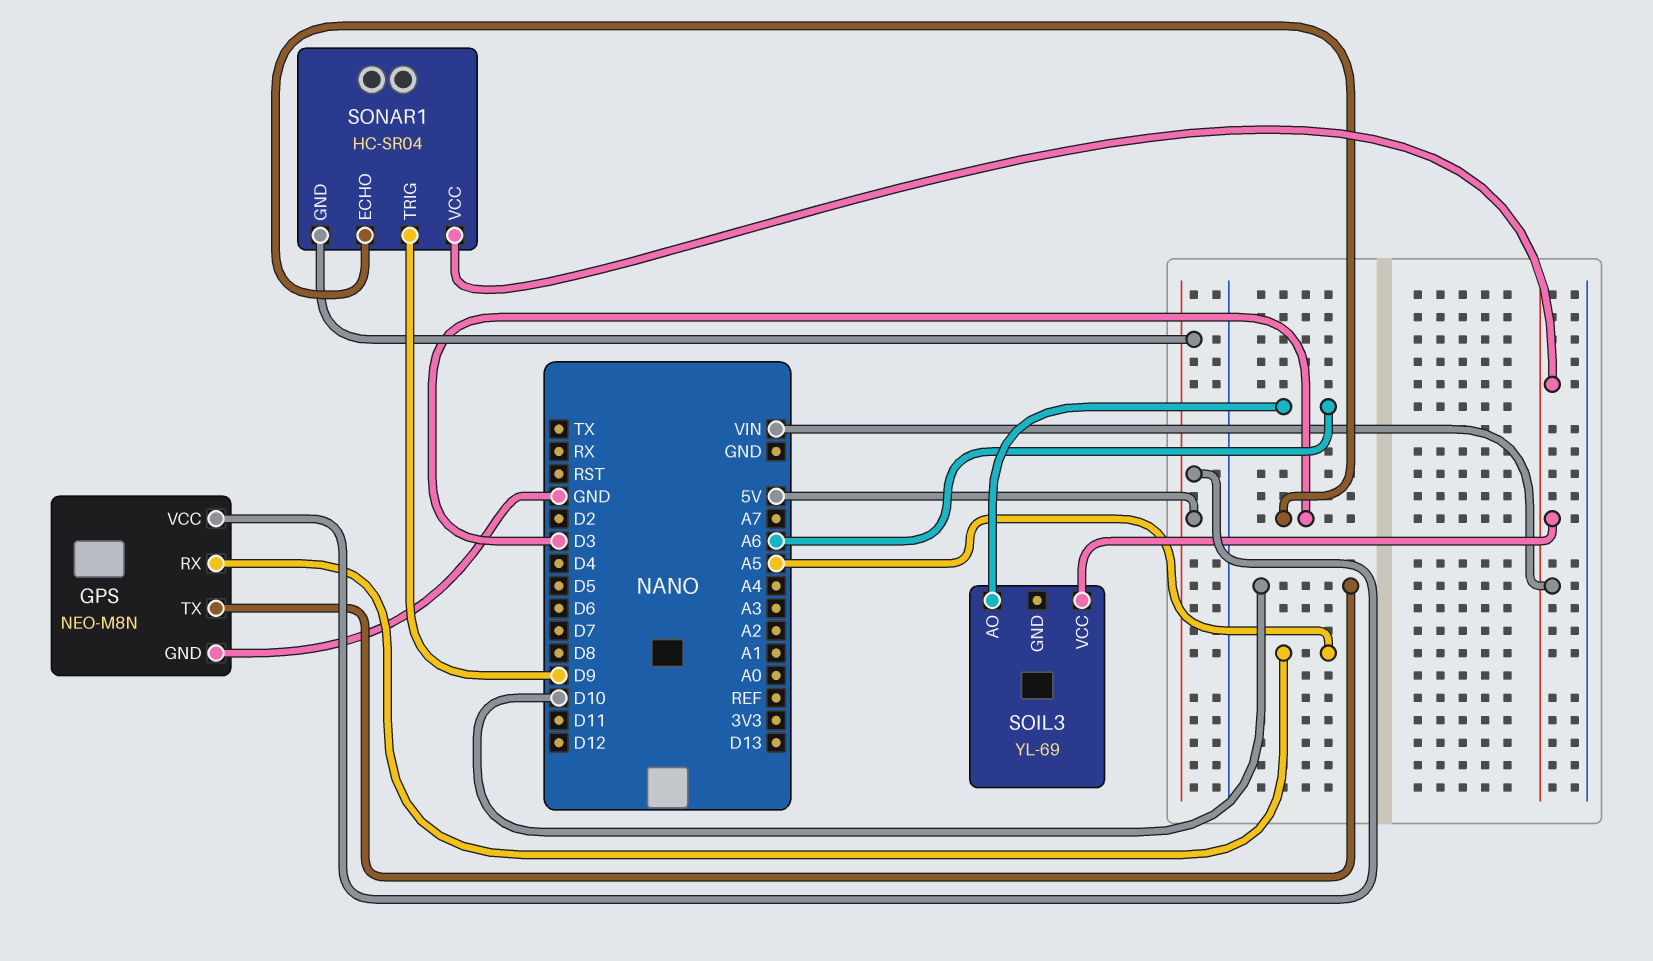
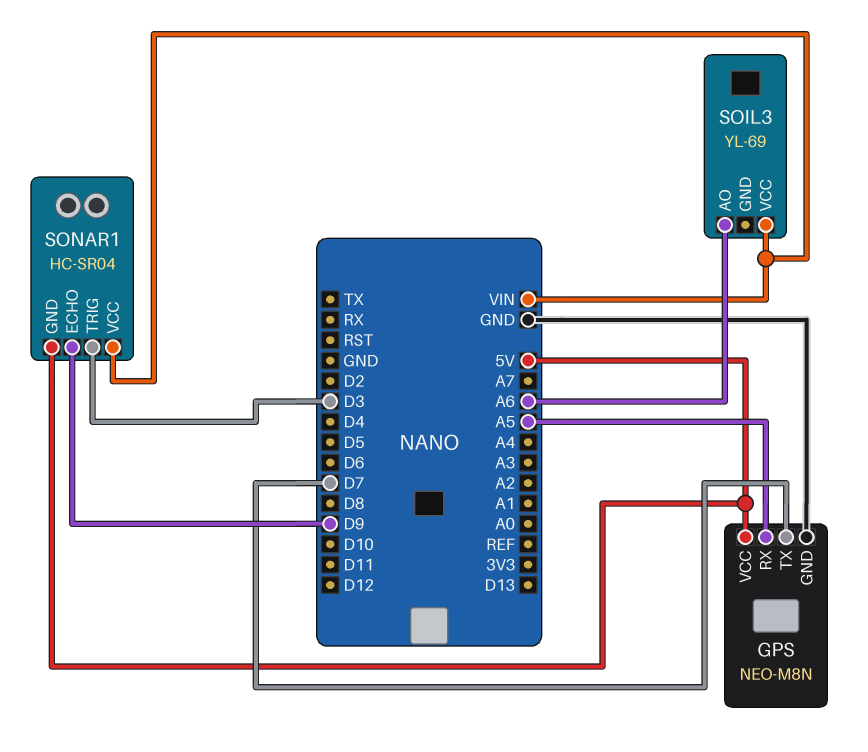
GPS pin TX: D10 -> D7
SONAR1 pin ECHO: D3 -> D9
SONAR1 pin TRIG: D9 -> D3

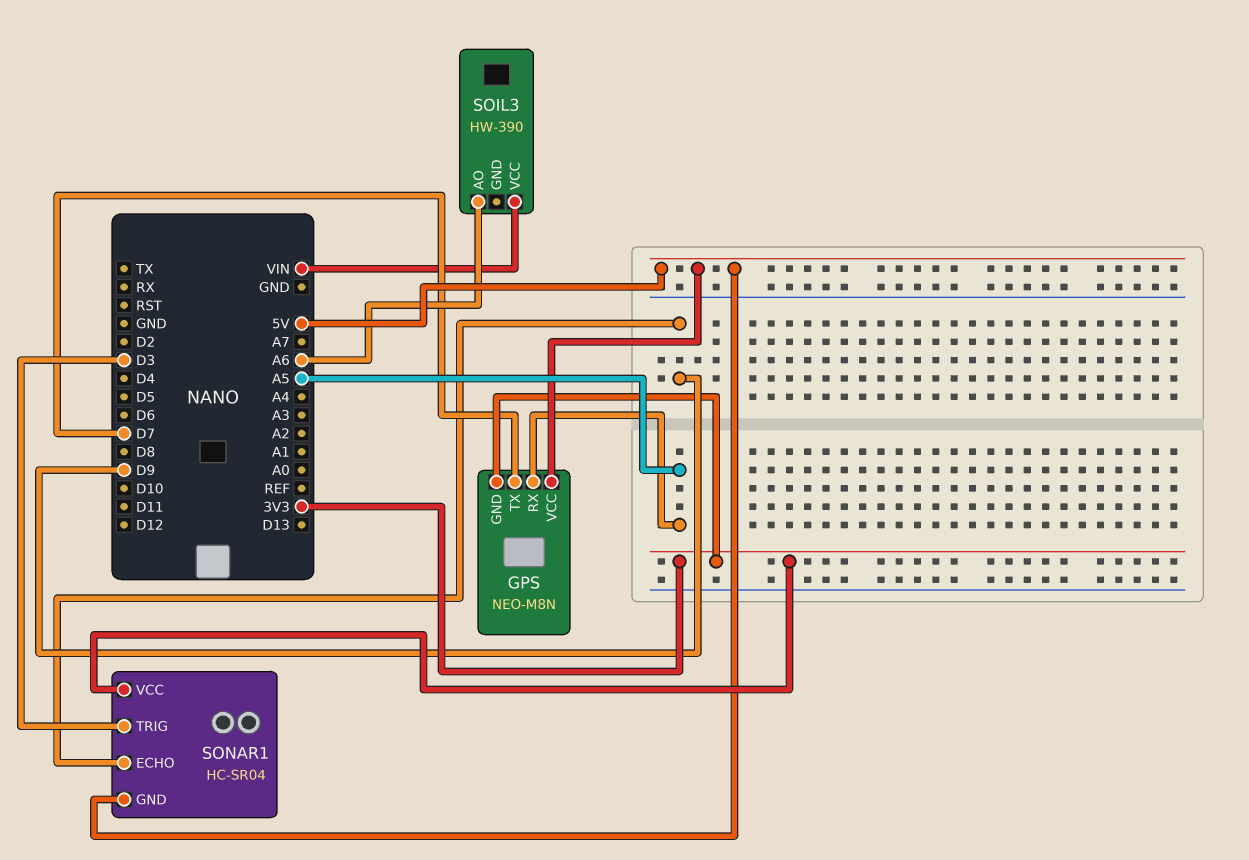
GPS pin GND: GND -> 3V3
SOIL3: YL-69 -> HW-390
SONAR1 pin VCC: VIN -> 3V3

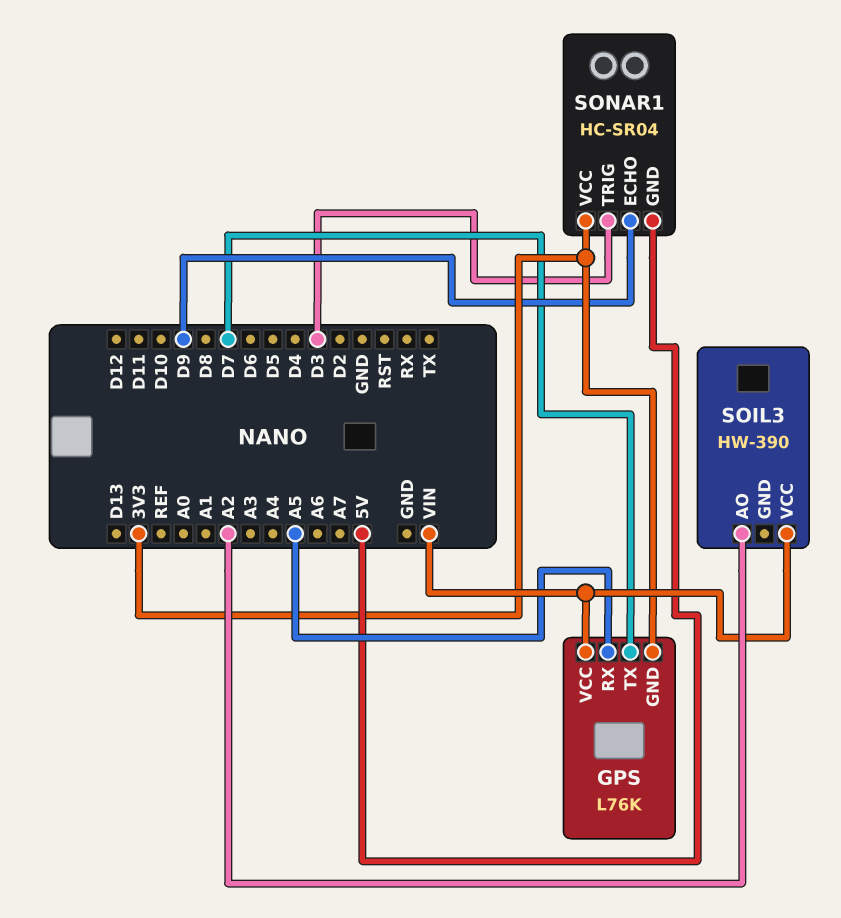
GPS: NEO-M8N -> L76K
GPS pin VCC: 5V -> VIN
SOIL3 pin AO: A6 -> A2

